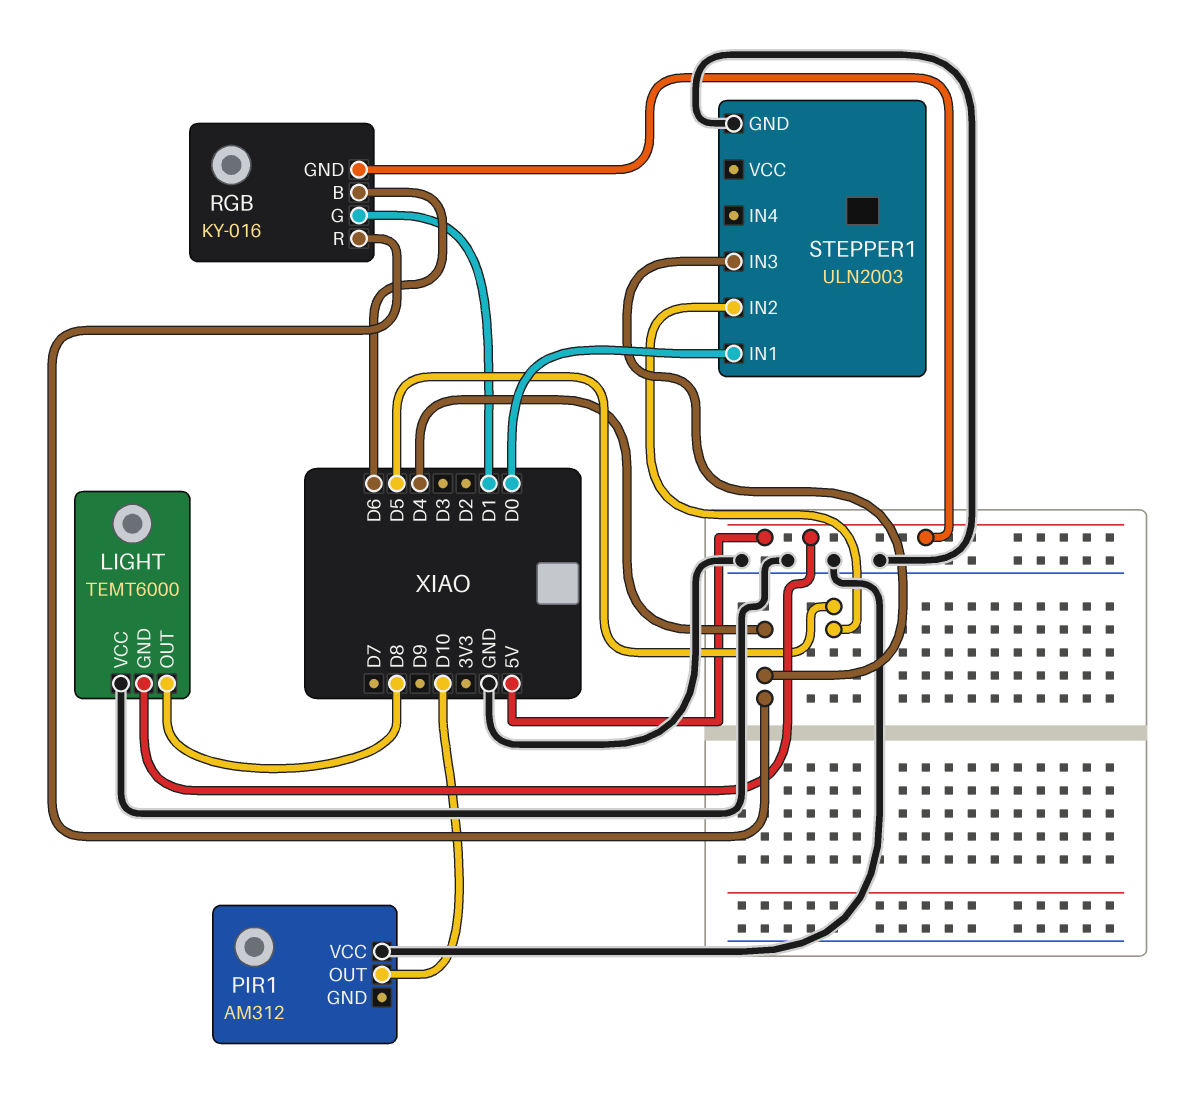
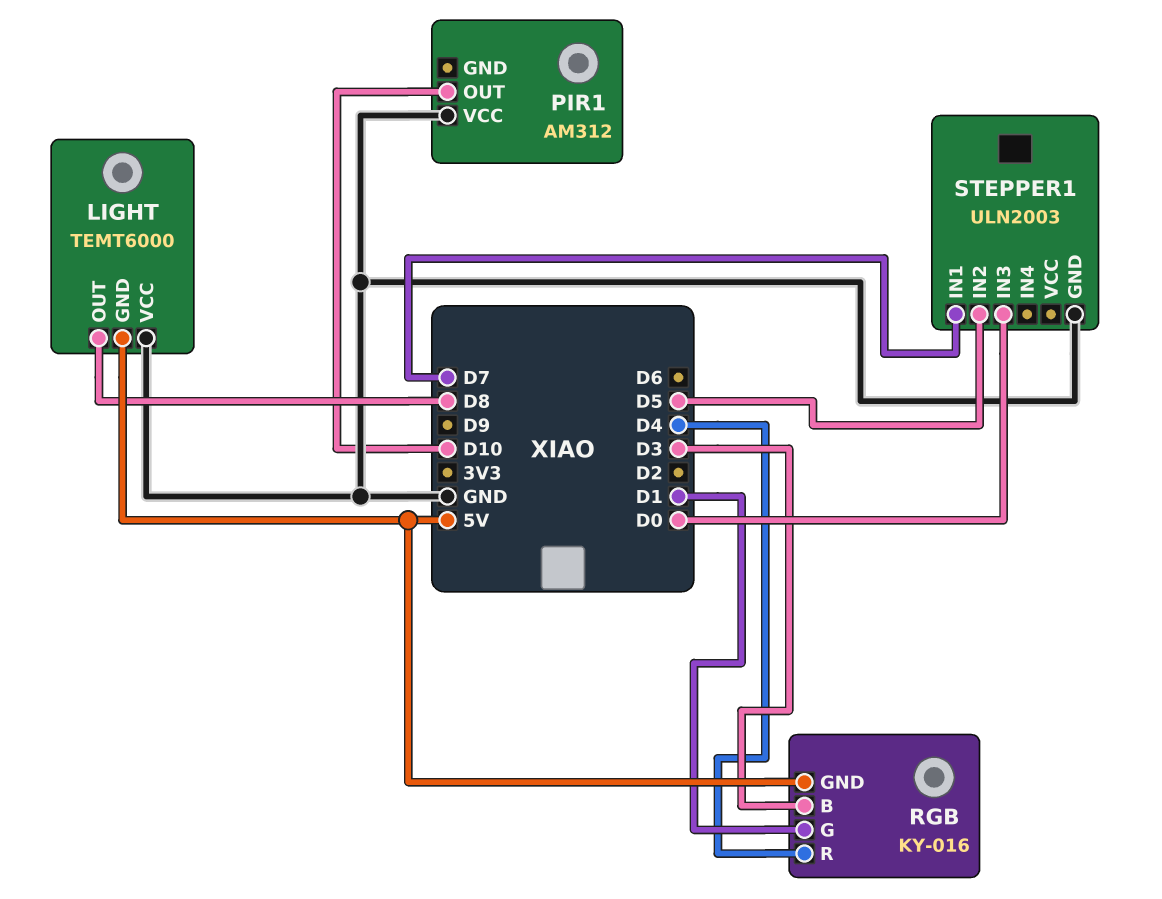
RGB pin B: D6 -> D3
STEPPER1 pin IN1: D0 -> D7
STEPPER1 pin IN3: D4 -> D0

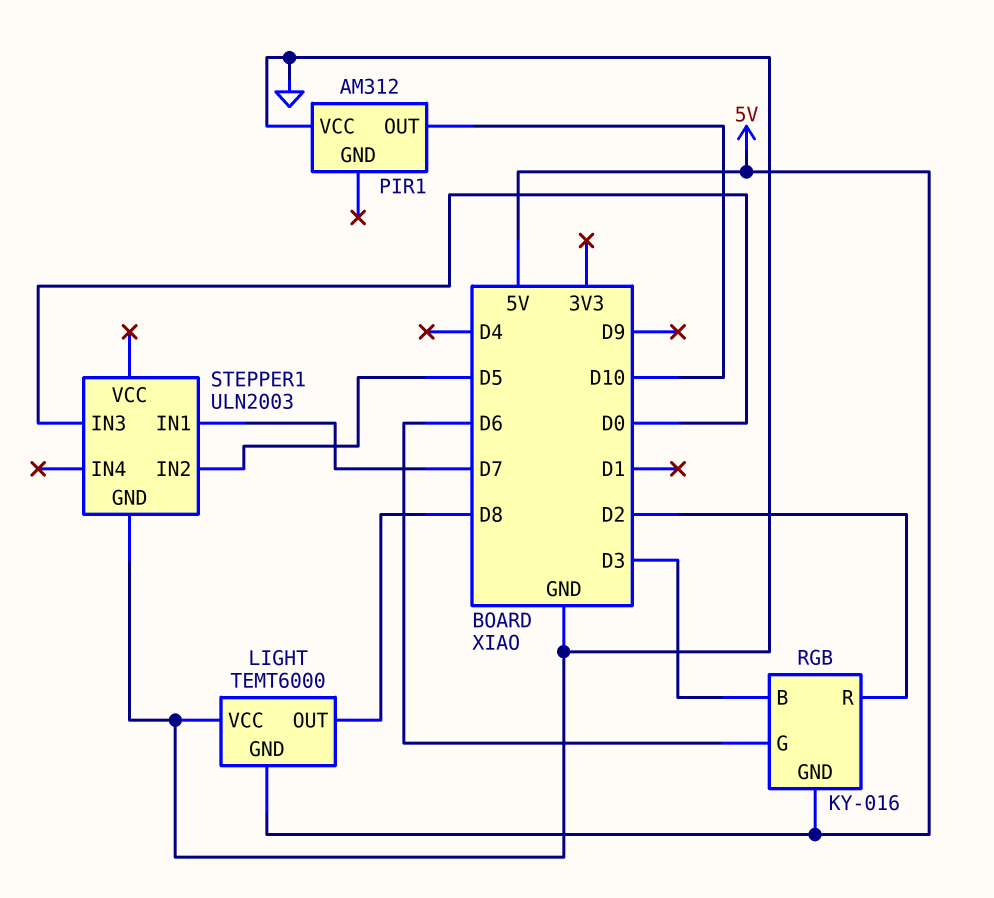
RGB pin G: D1 -> D6
RGB pin R: D4 -> D2

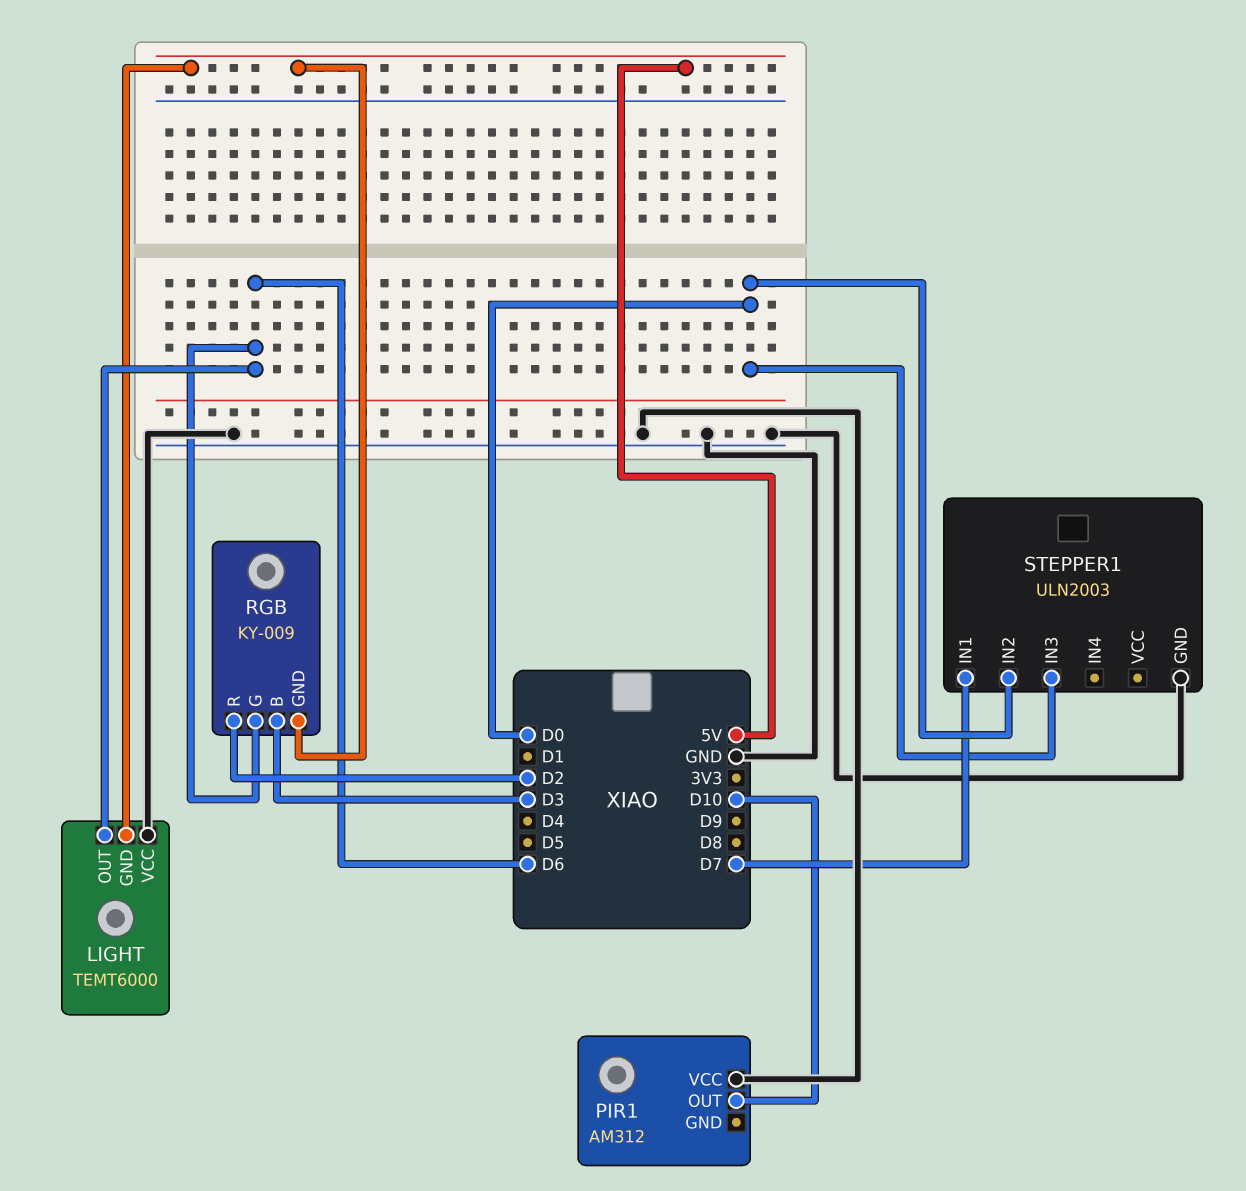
LIGHT pin OUT: D8 -> D6
RGB: KY-016 -> KY-009
STEPPER1 pin IN2: D5 -> D0

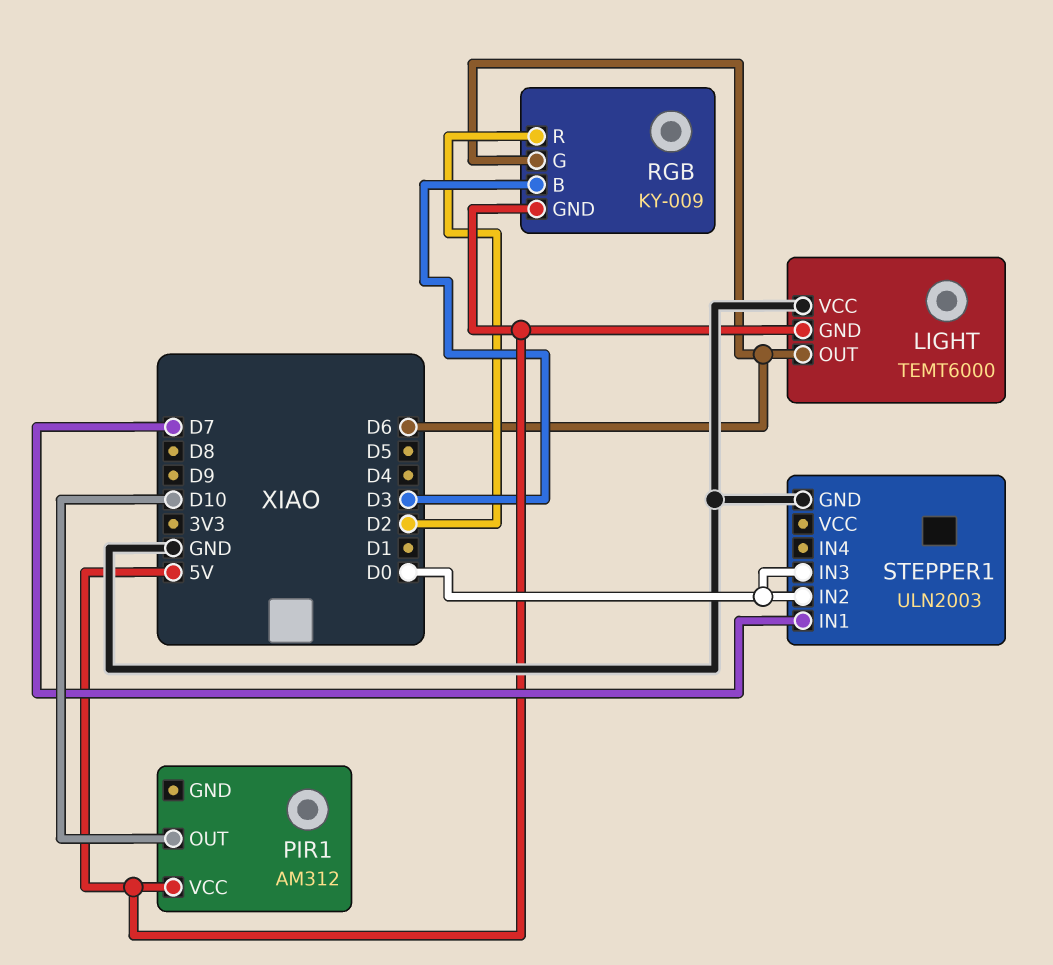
PIR1 pin VCC: GND -> 5V

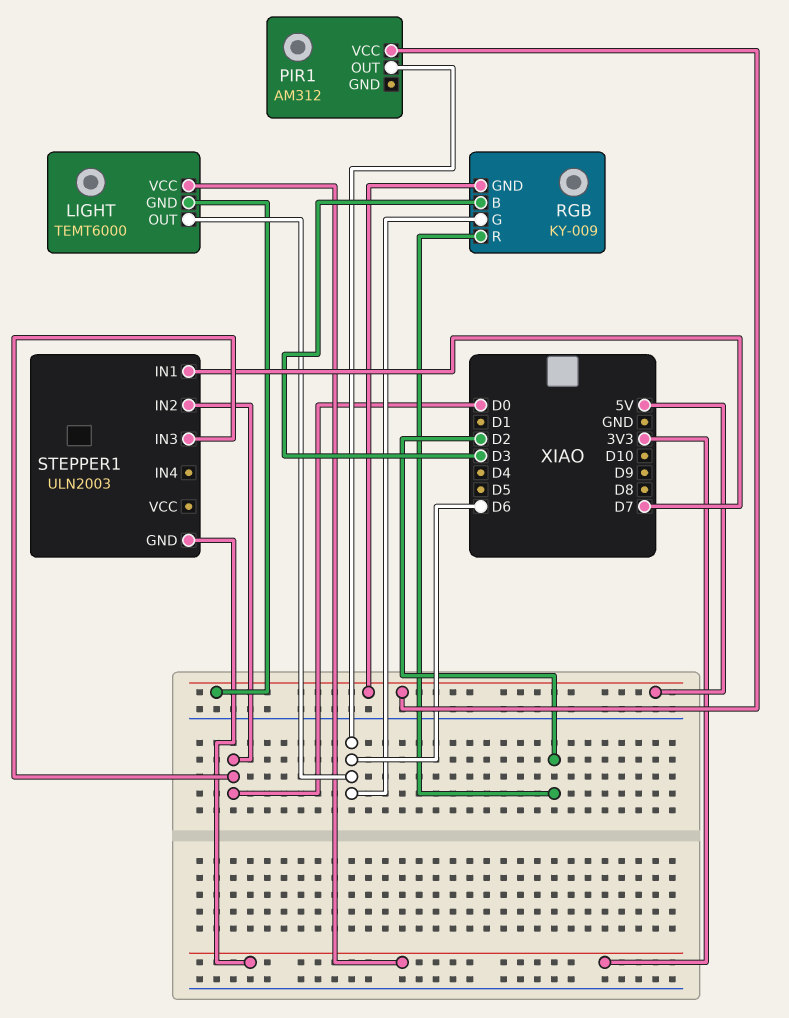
LIGHT pin VCC: GND -> 3V3
PIR1 pin OUT: D10 -> D6
STEPPER1 pin GND: GND -> 3V3

